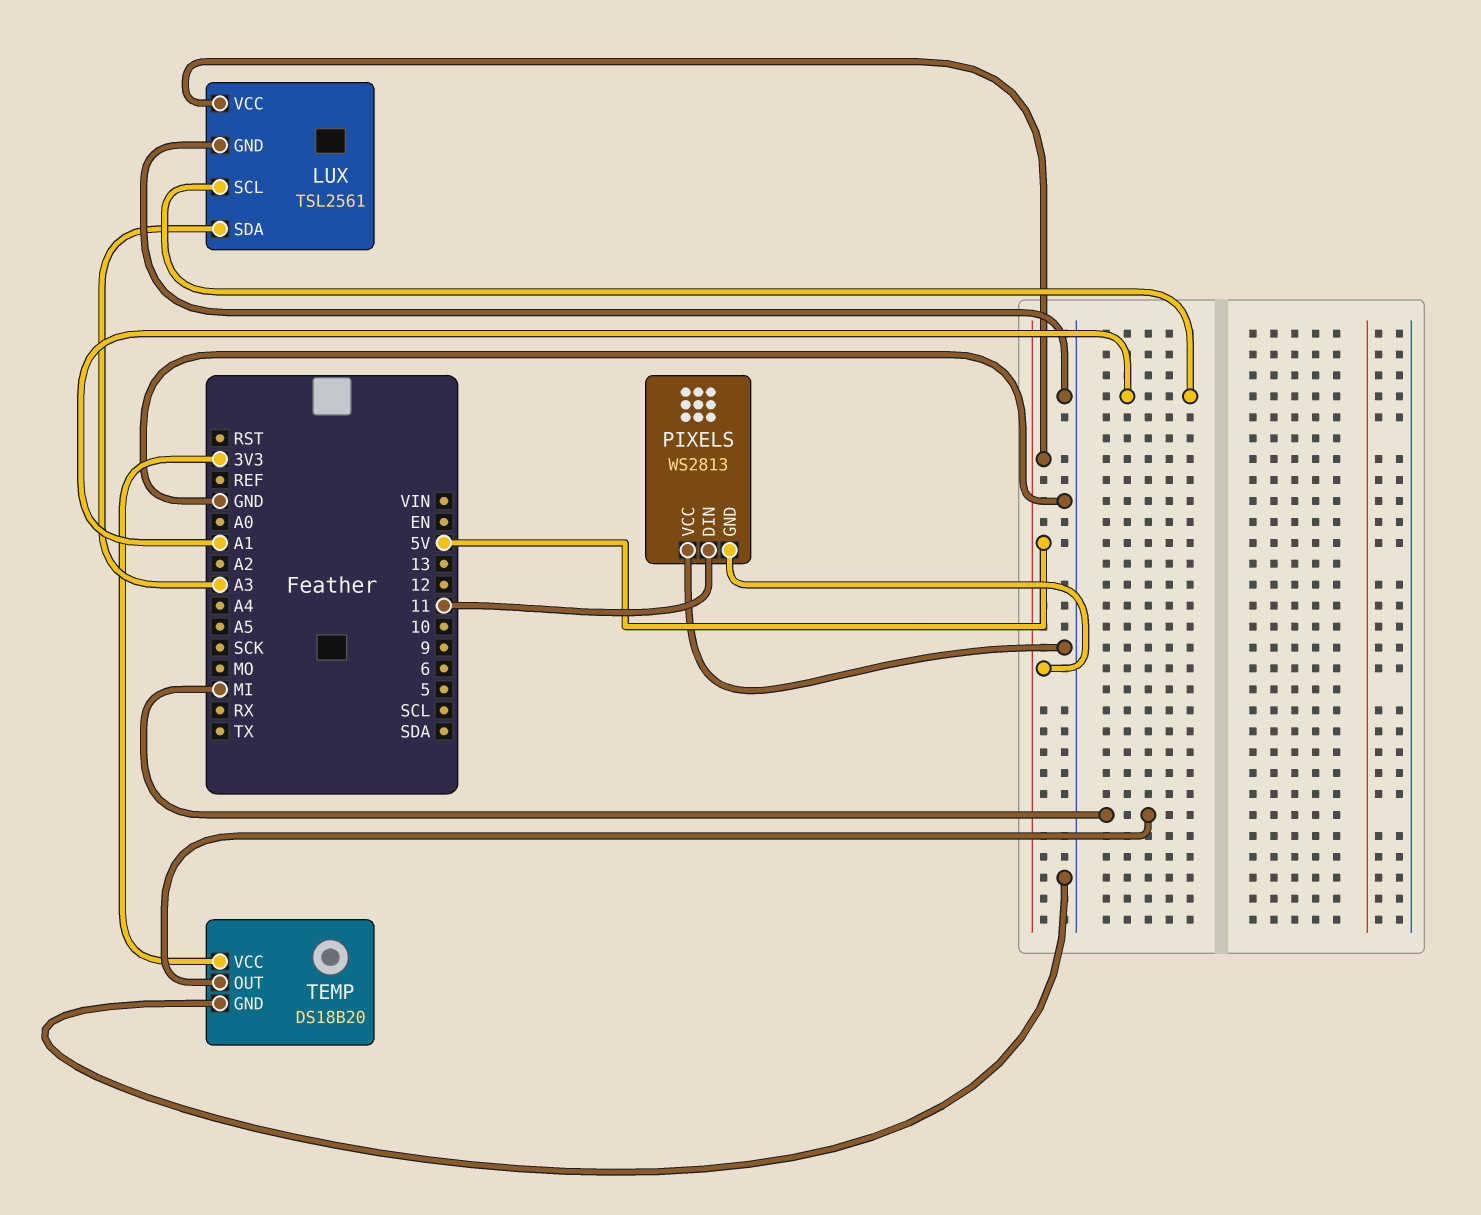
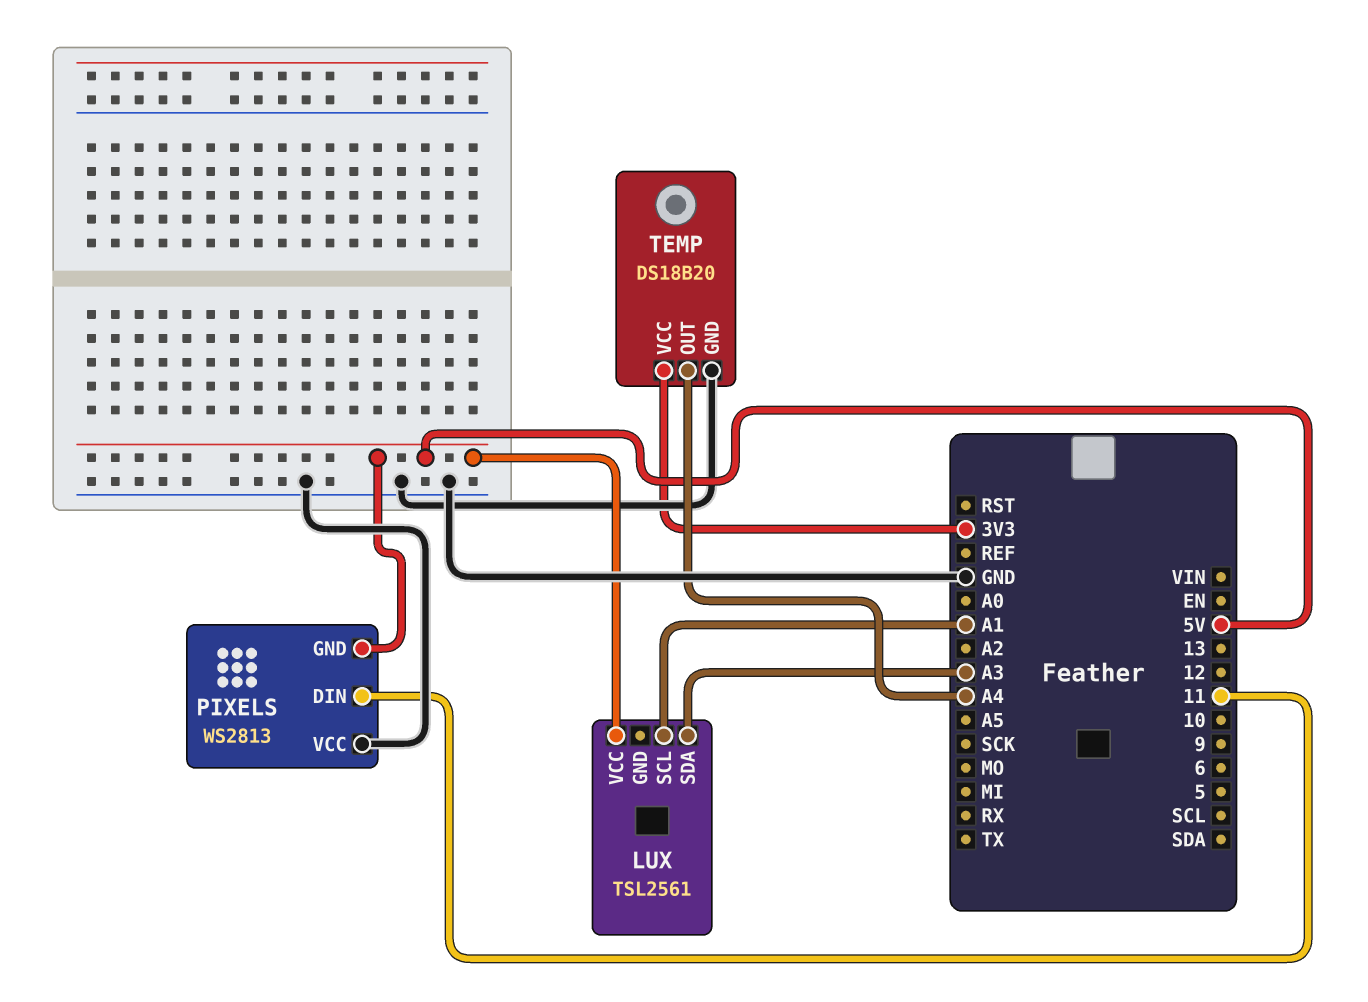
LUX pin GND: GND -> none
TEMP pin OUT: MI -> A4

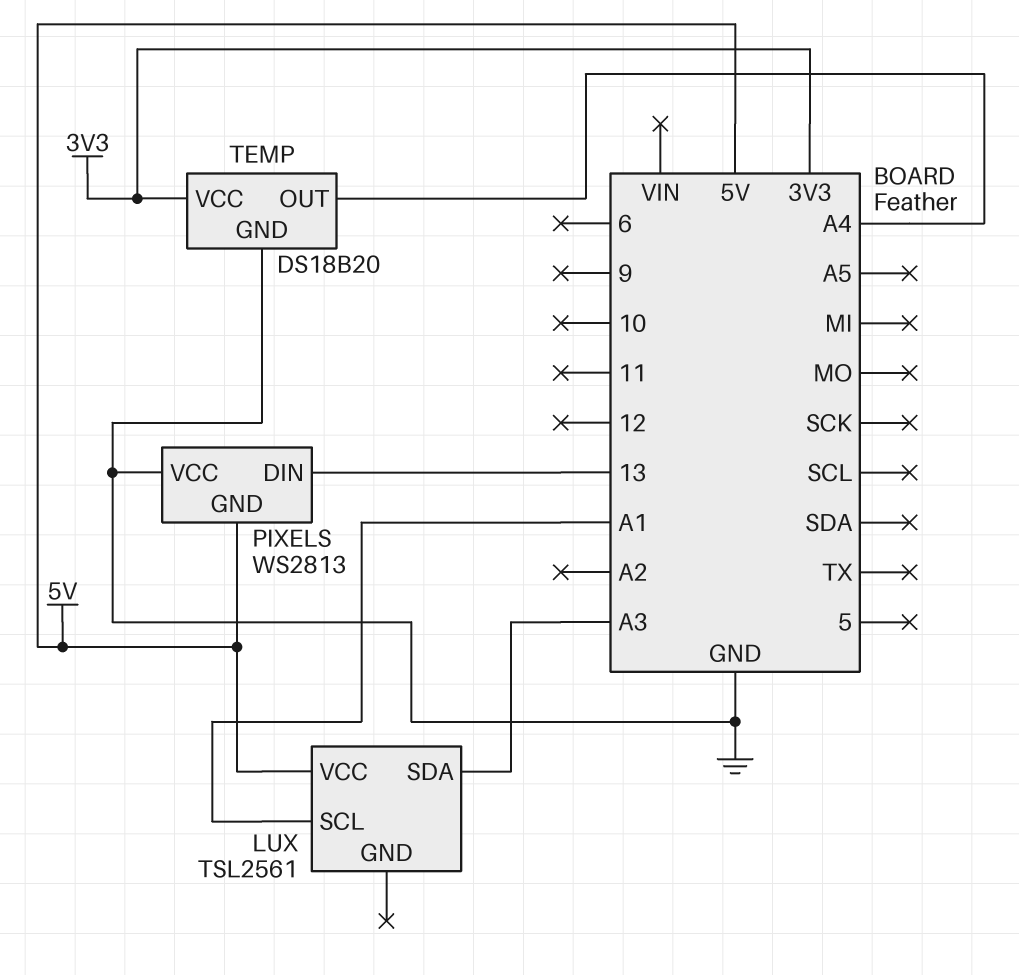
PIXELS pin DIN: 11 -> 13

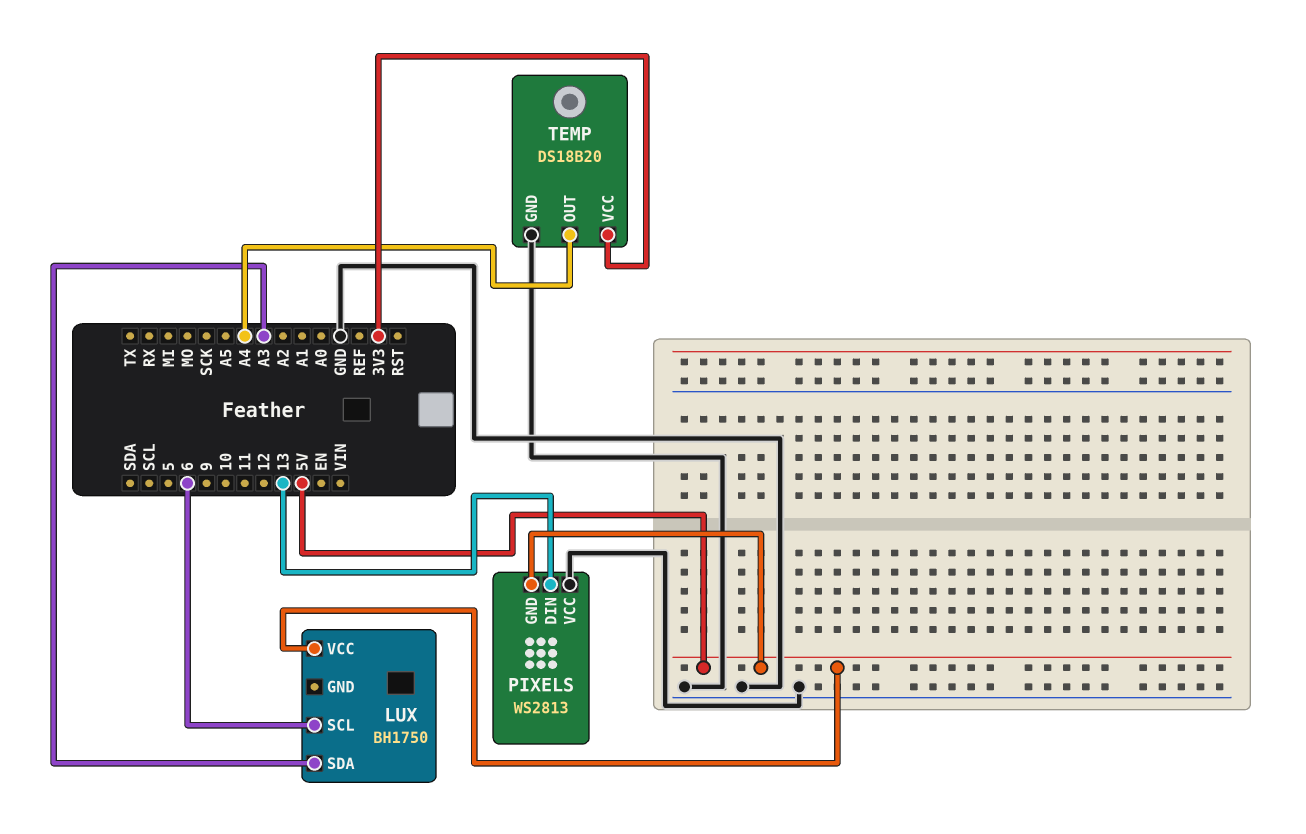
LUX: TSL2561 -> BH1750
LUX pin SCL: A1 -> 6

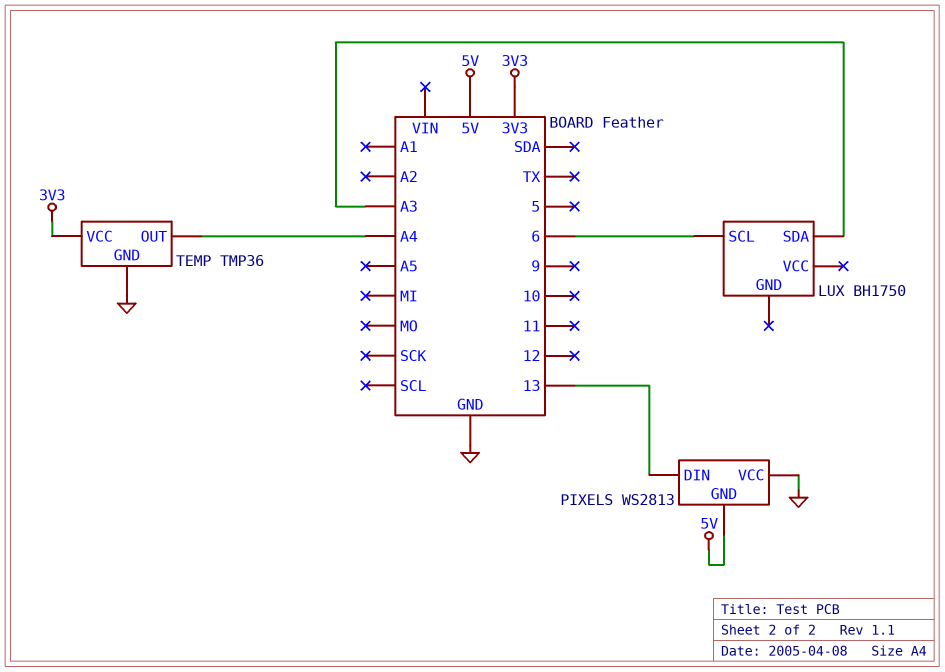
LUX pin VCC: 5V -> none
TEMP: DS18B20 -> TMP36

